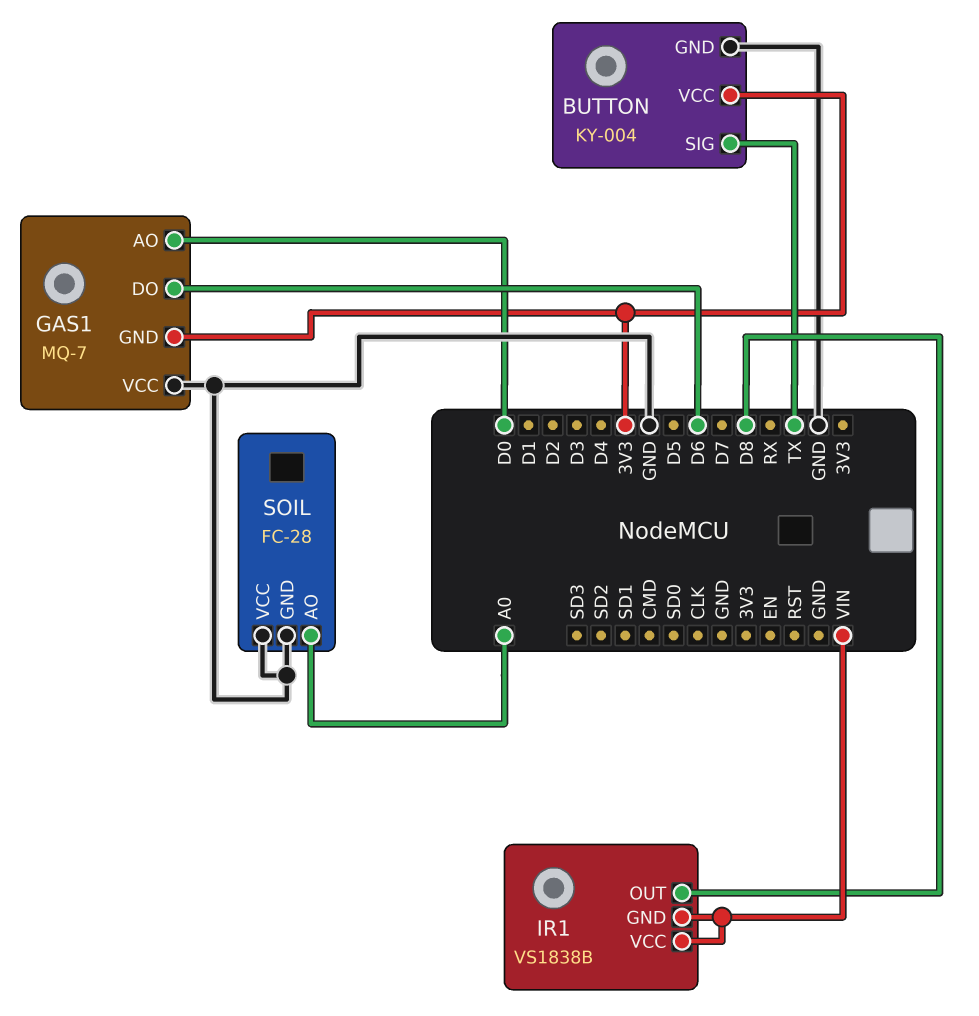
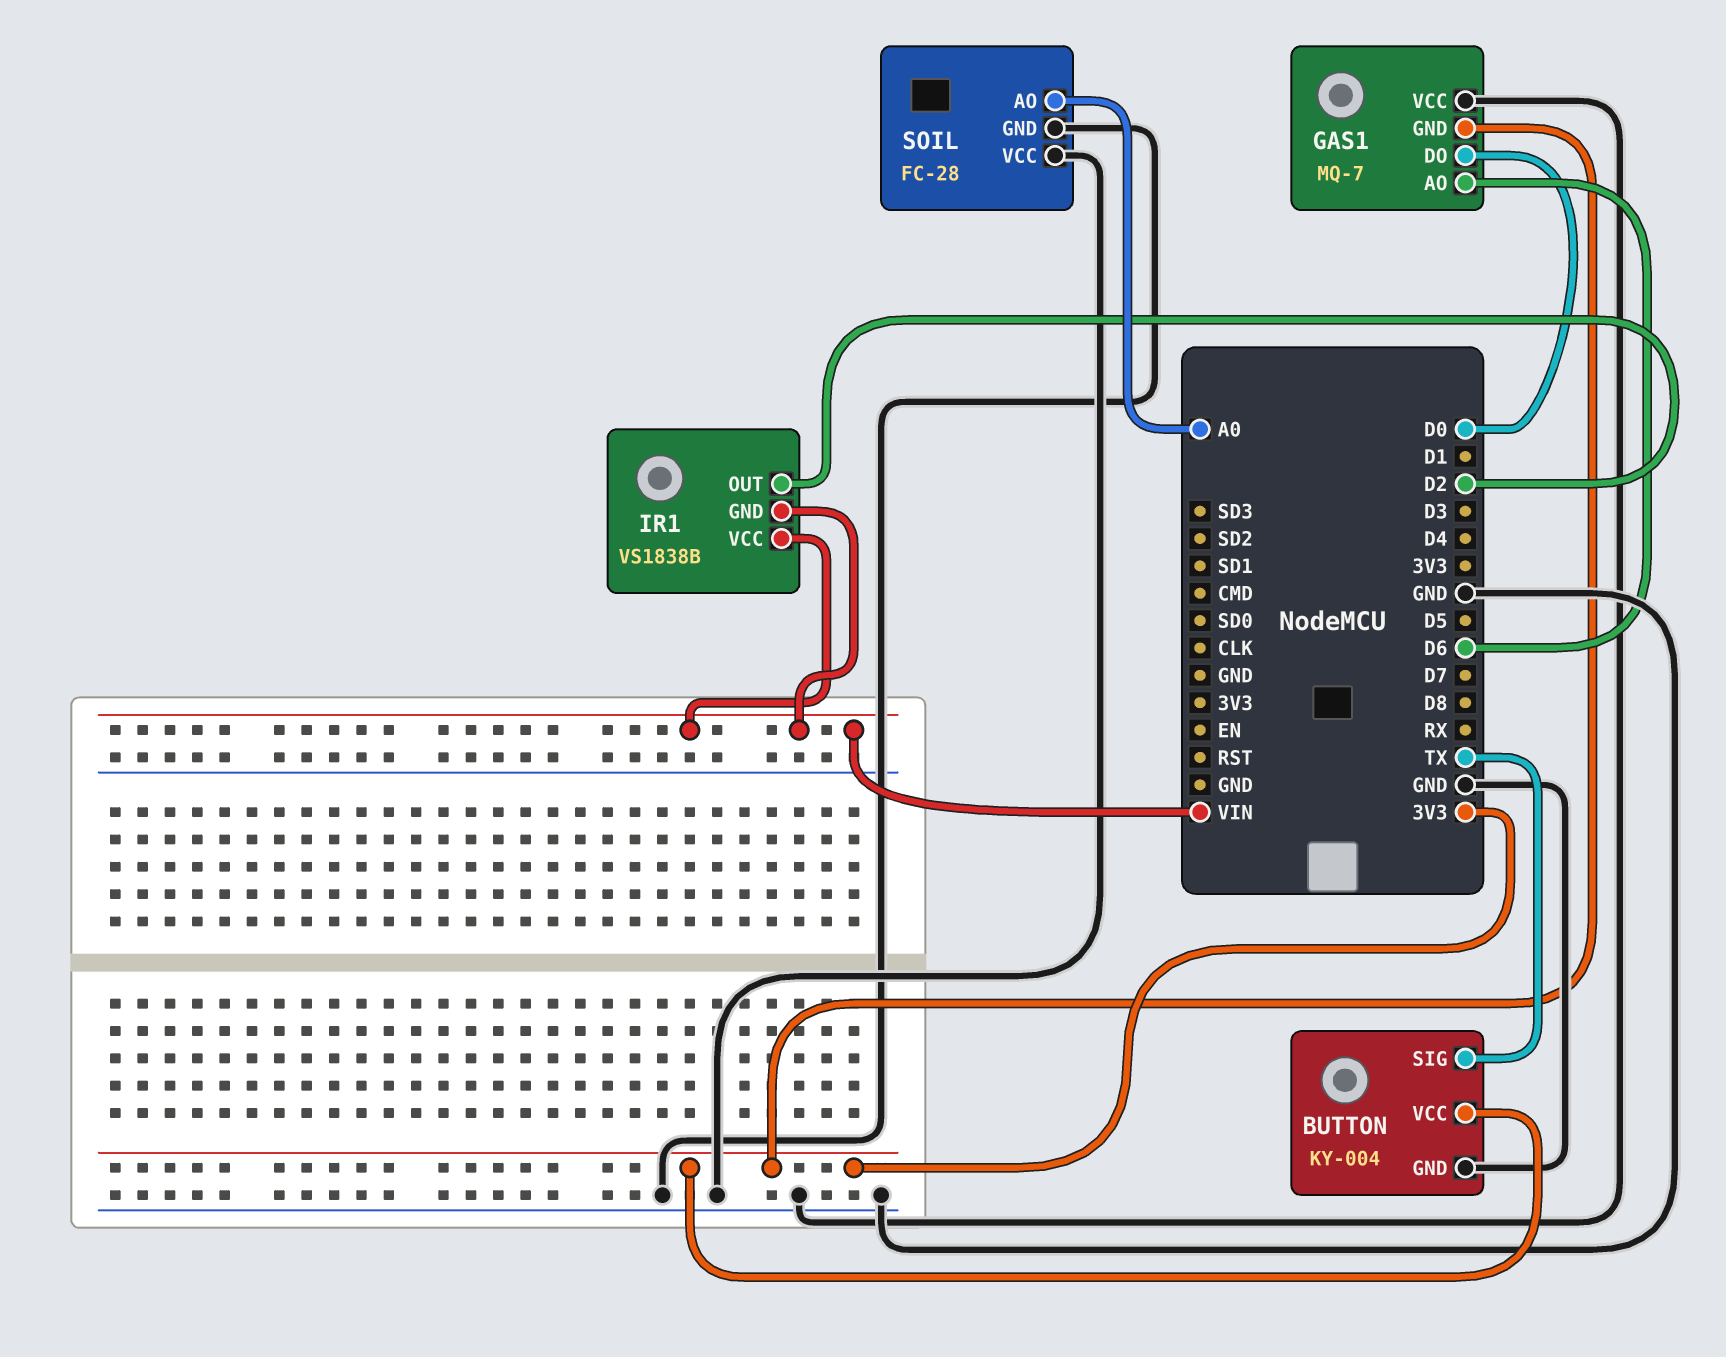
GAS1 pin AO: D0 -> D6
GAS1 pin DO: D6 -> D0
IR1 pin OUT: D8 -> D2

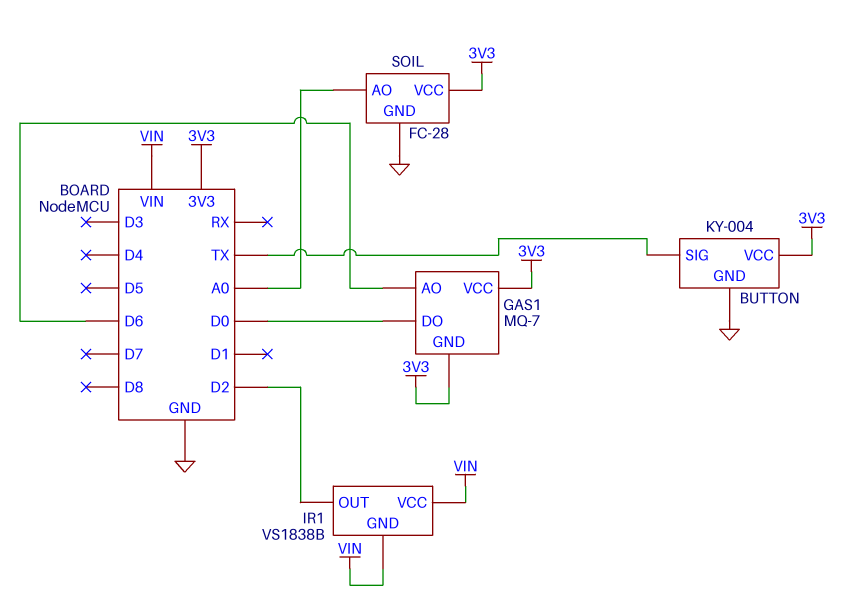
GAS1 pin VCC: GND -> 3V3
SOIL pin VCC: GND -> 3V3

